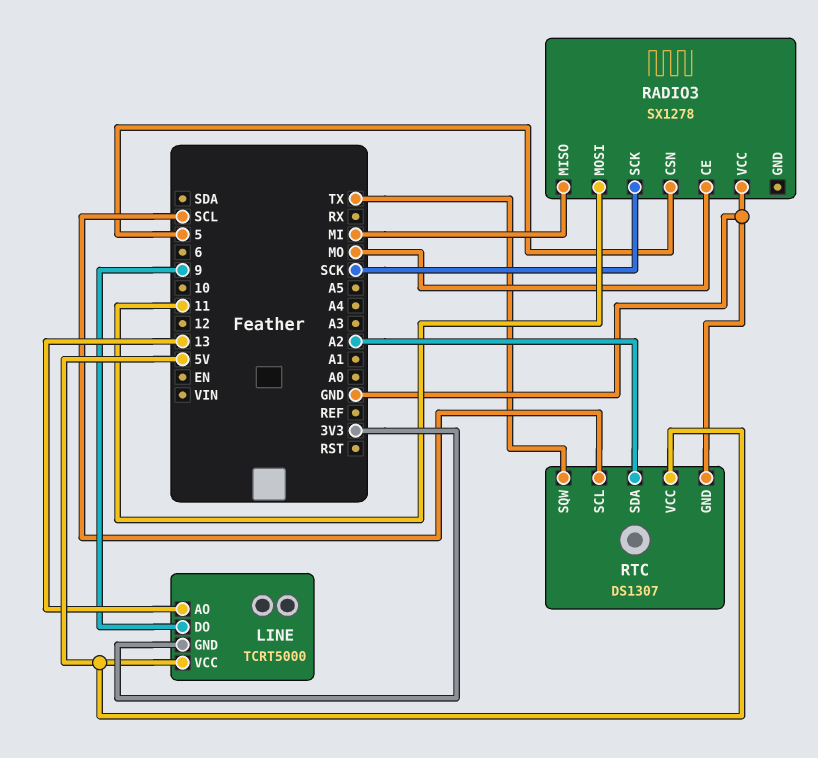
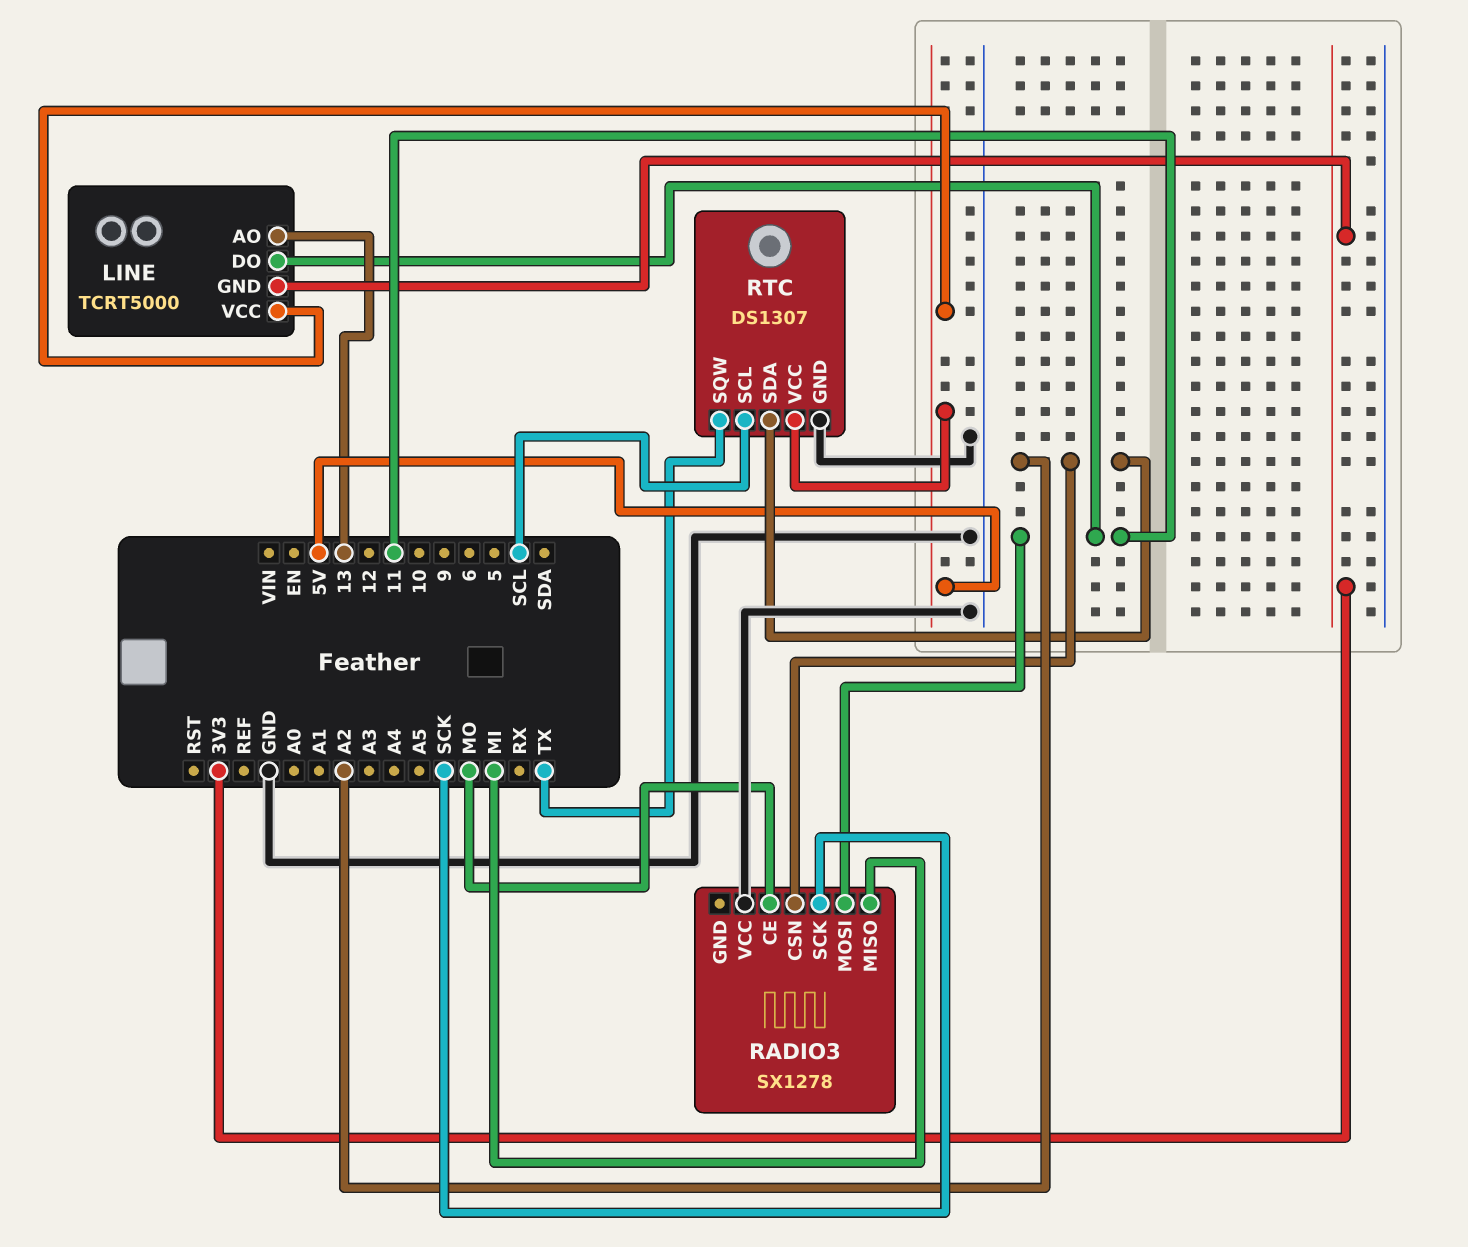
LINE pin DO: 9 -> 11
RADIO3 pin CSN: 5 -> A2

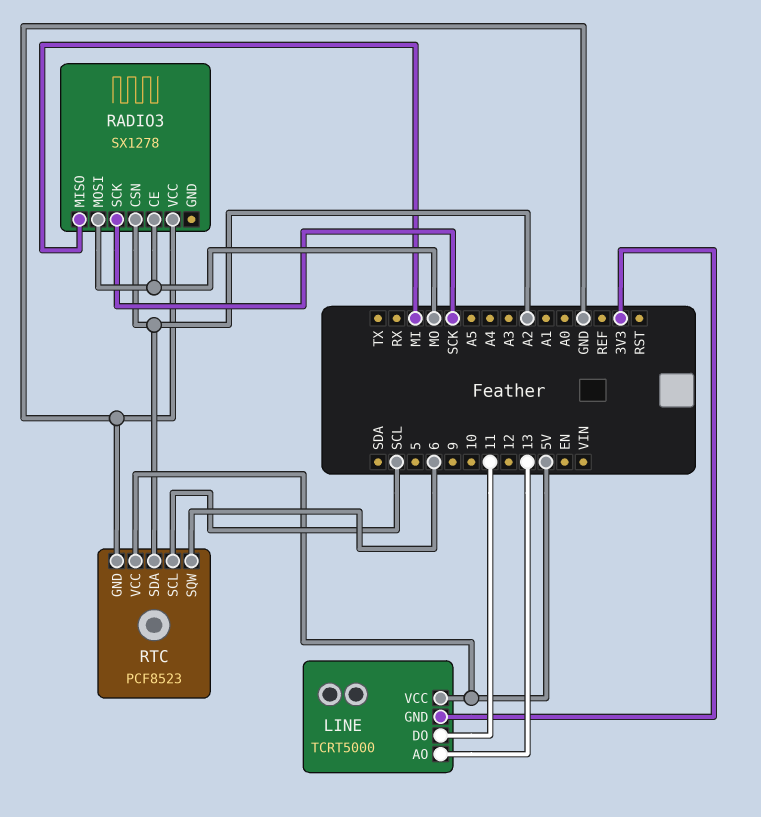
RADIO3 pin MOSI: 11 -> MO
RTC: DS1307 -> PCF8523
RTC pin SQW: TX -> 6

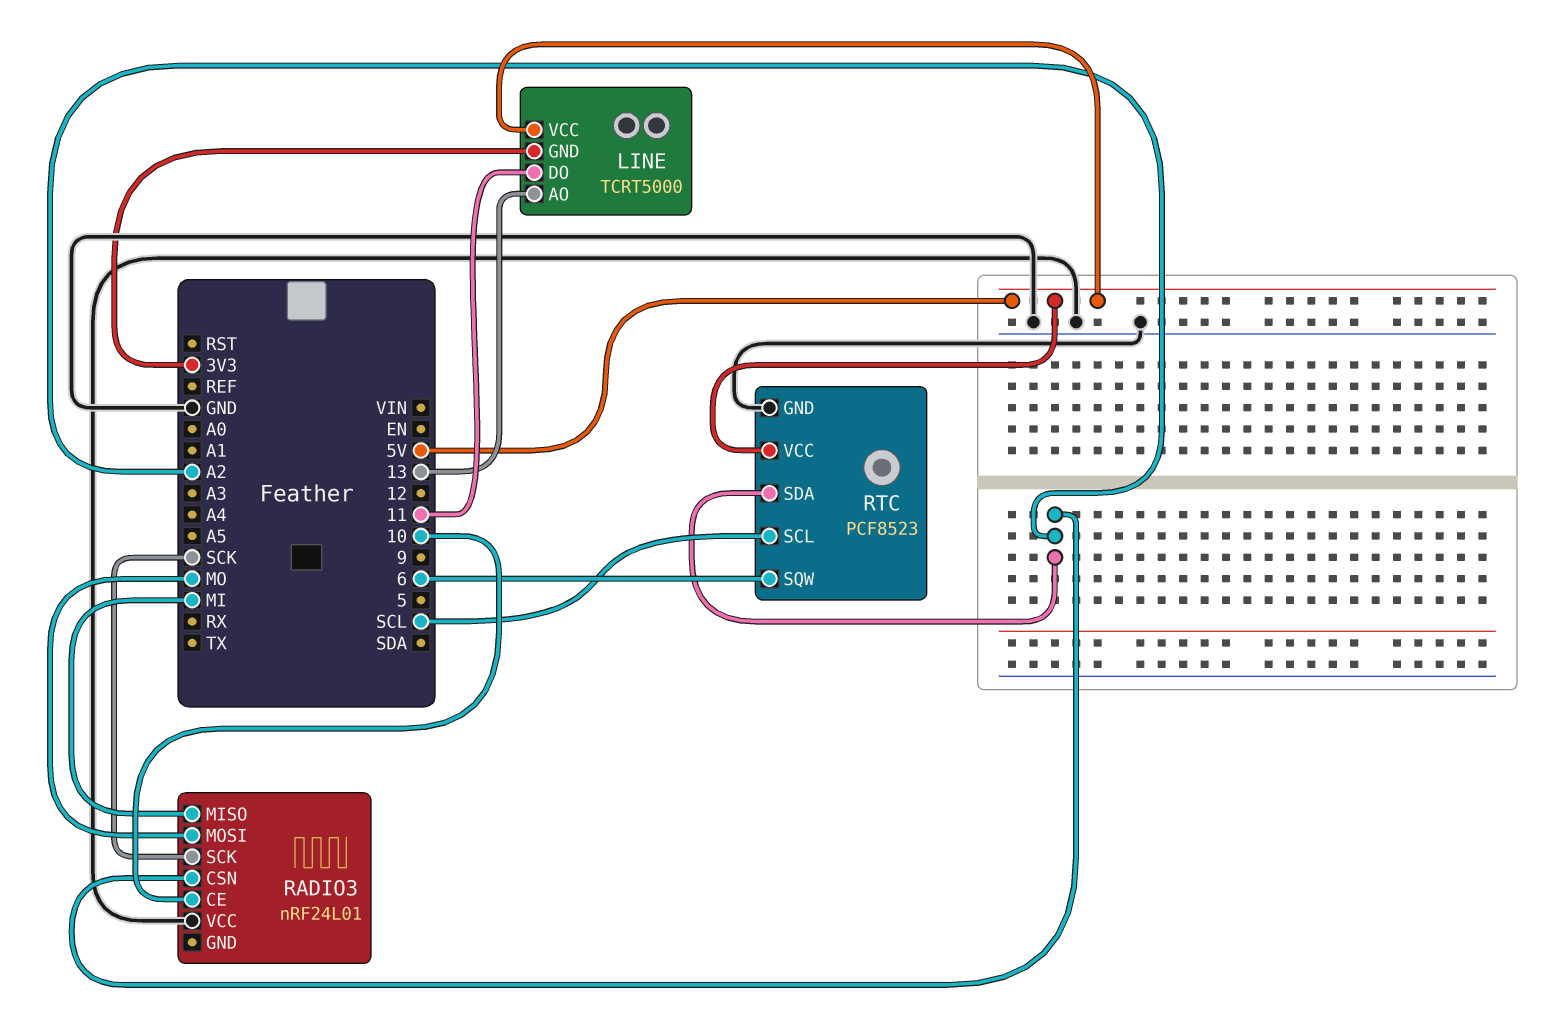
RADIO3: SX1278 -> nRF24L01
RADIO3 pin CE: MO -> 10

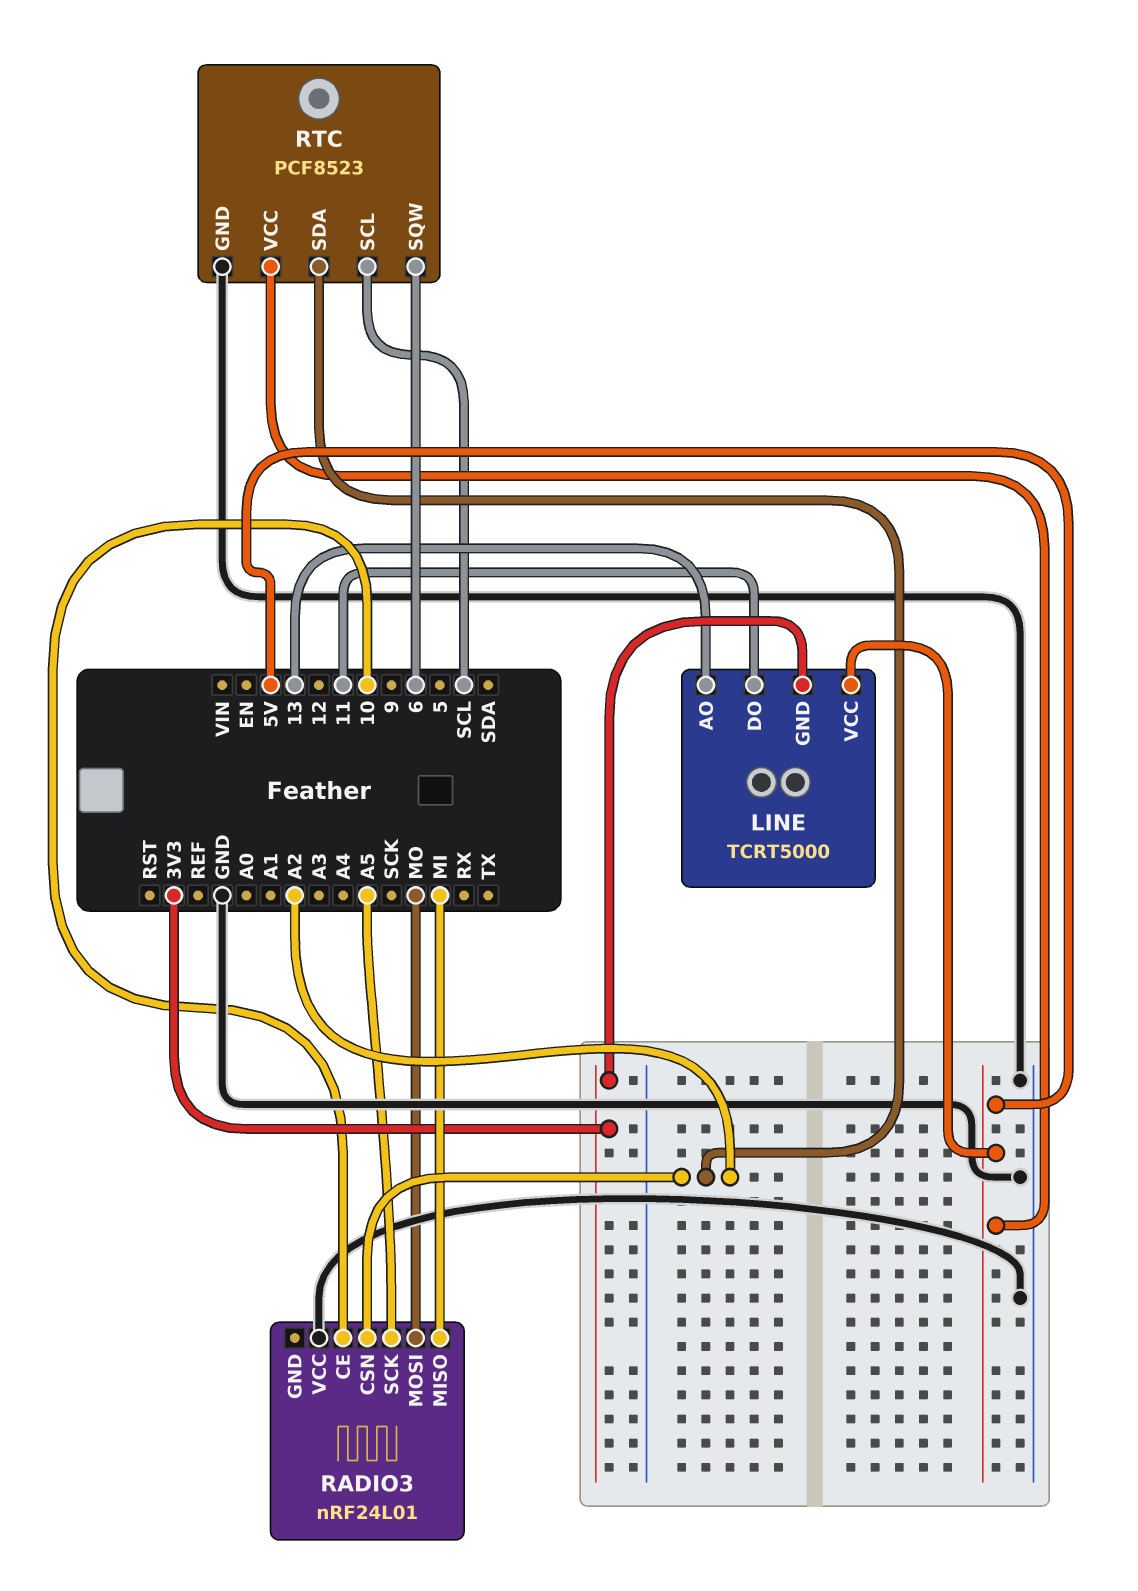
RADIO3 pin SCK: SCK -> A5

